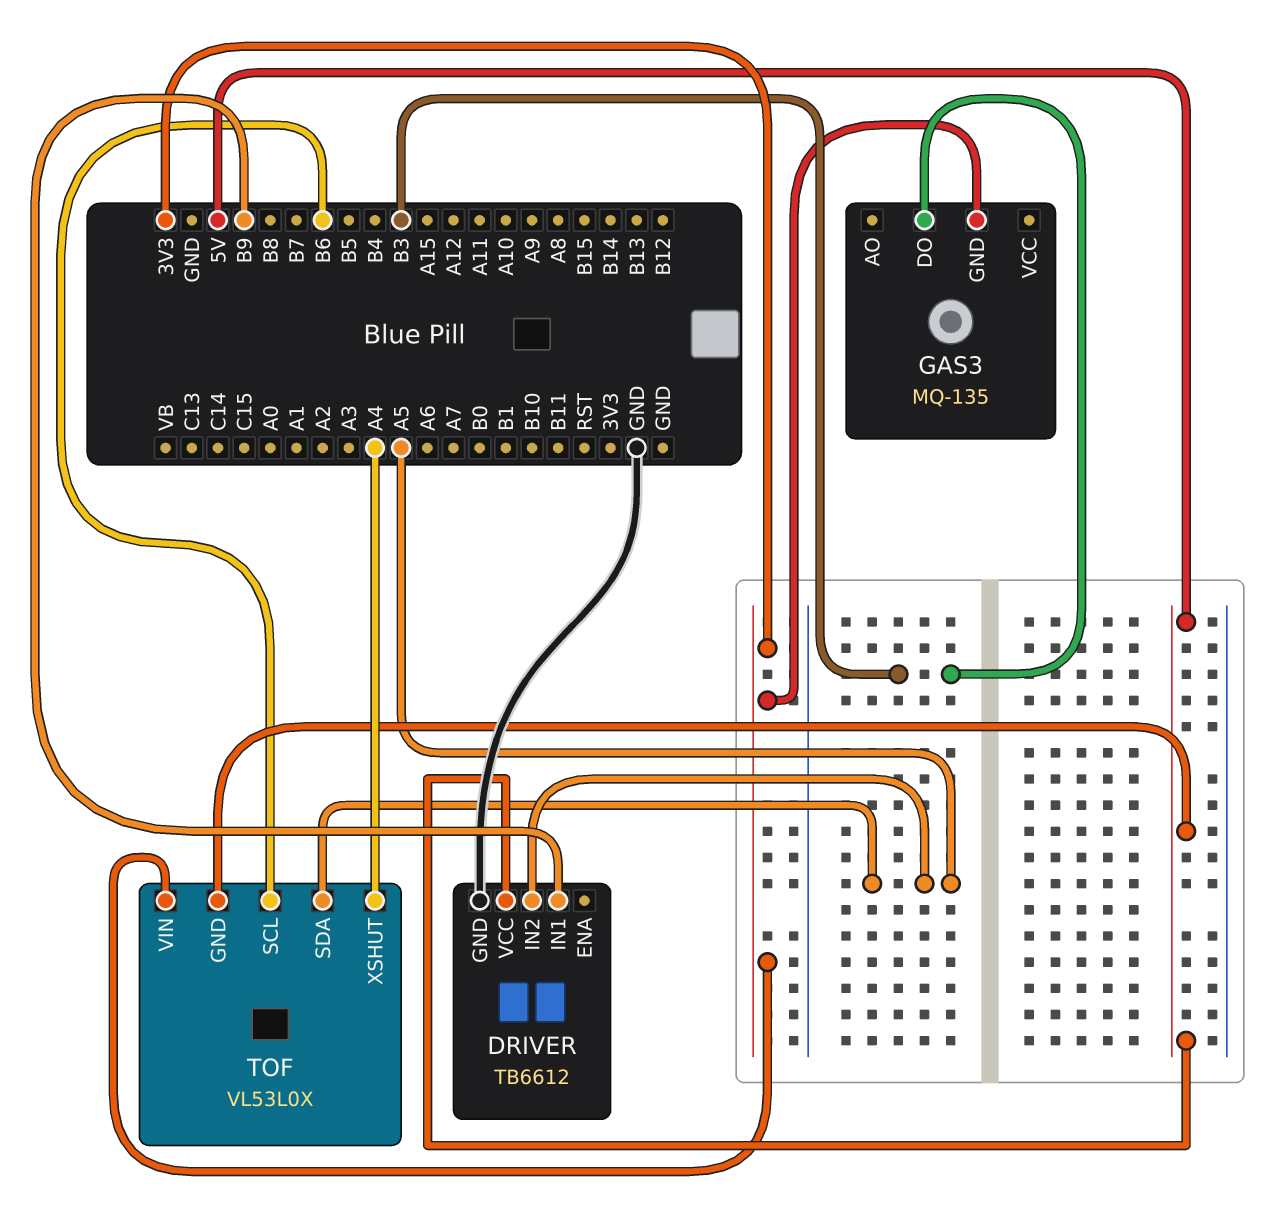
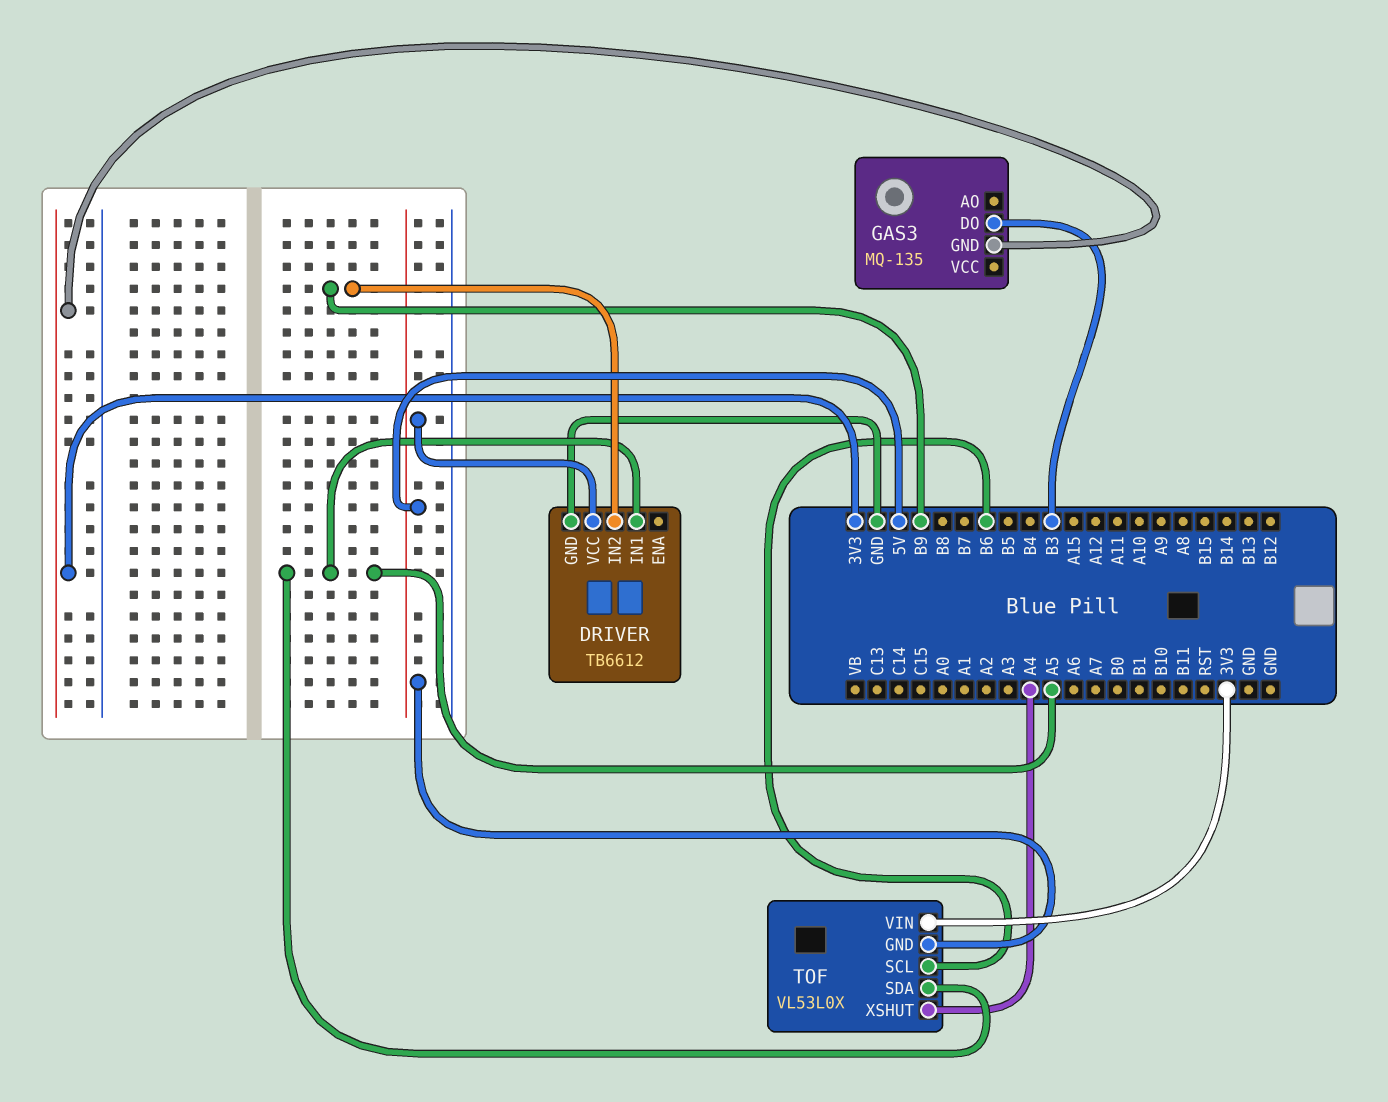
DRIVER pin IN1: B9 -> A5
DRIVER pin IN2: A5 -> B9

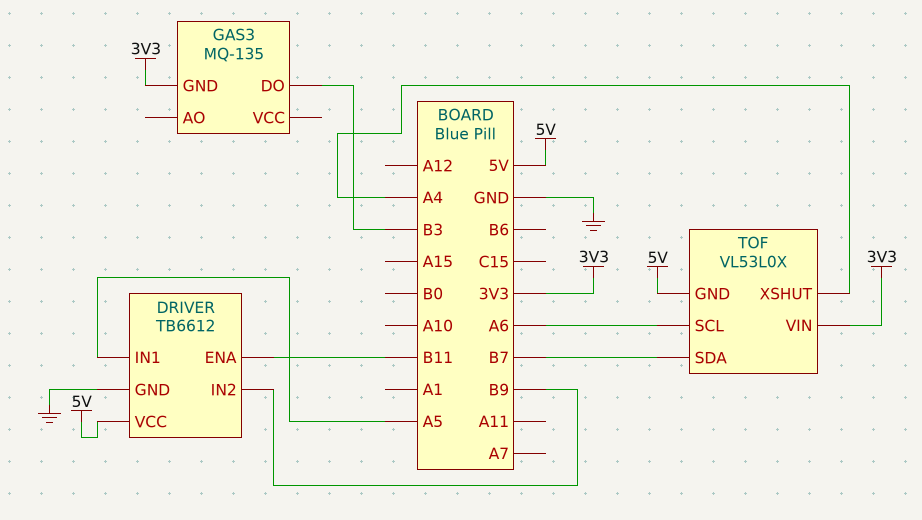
DRIVER pin ENA: none -> B11
TOF pin SCL: B6 -> A6
TOF pin SDA: A5 -> B7

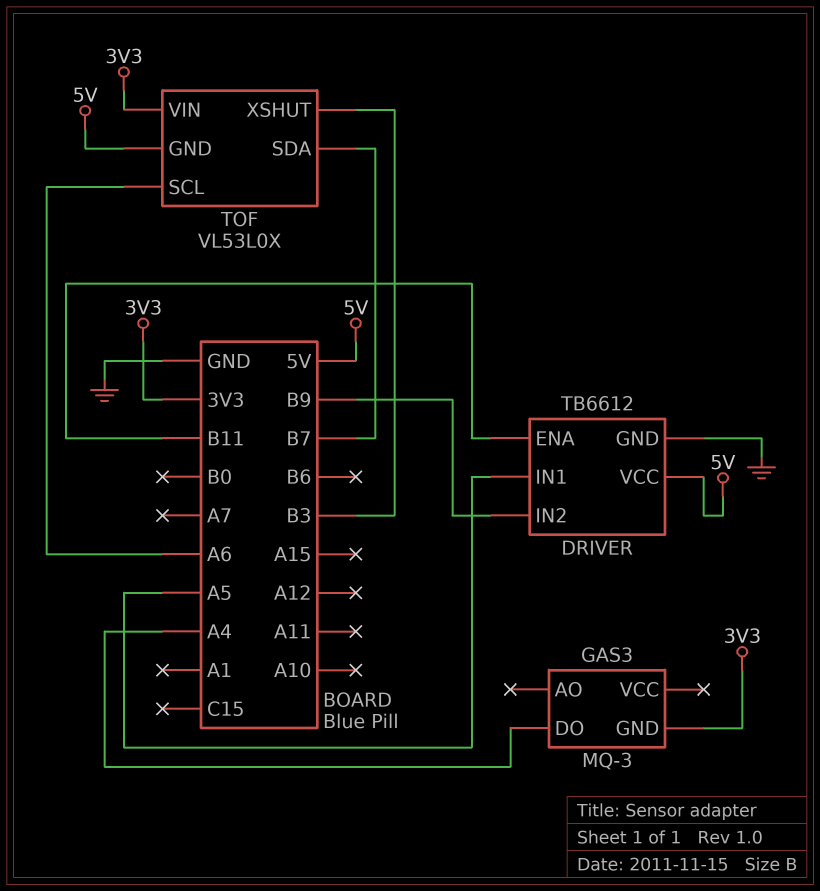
GAS3: MQ-135 -> MQ-3
GAS3 pin DO: B3 -> A4
TOF pin XSHUT: A4 -> B3

